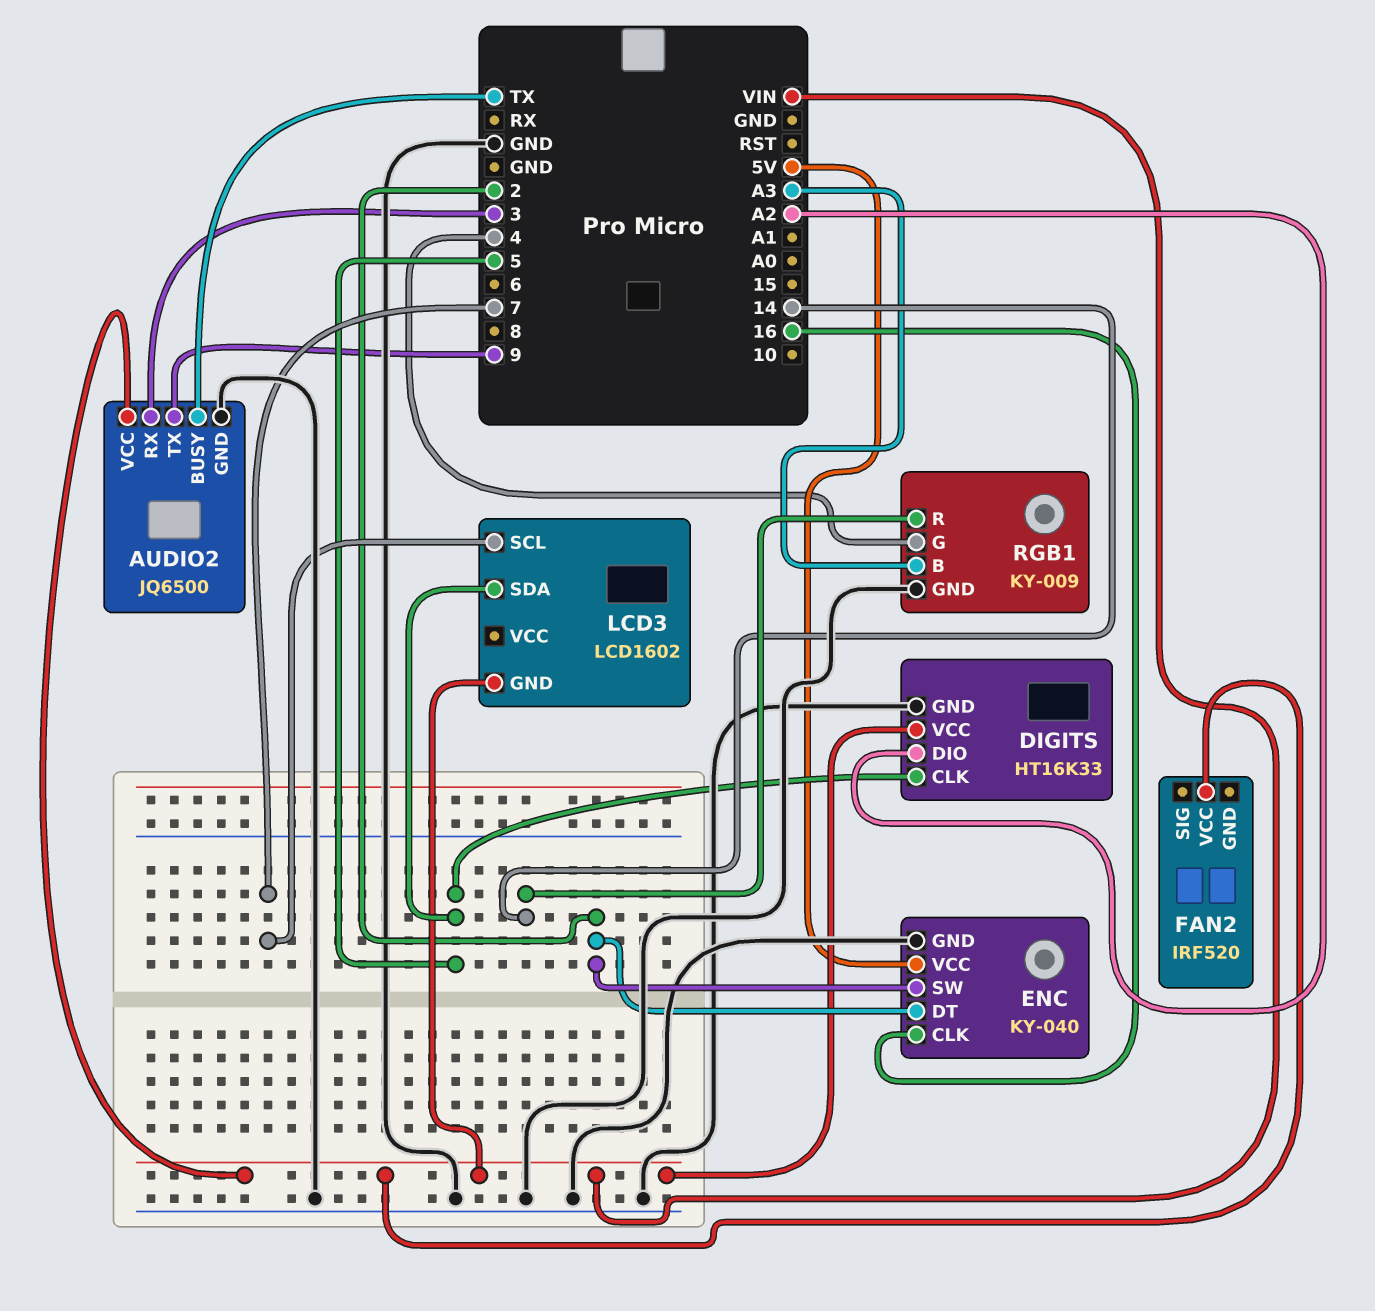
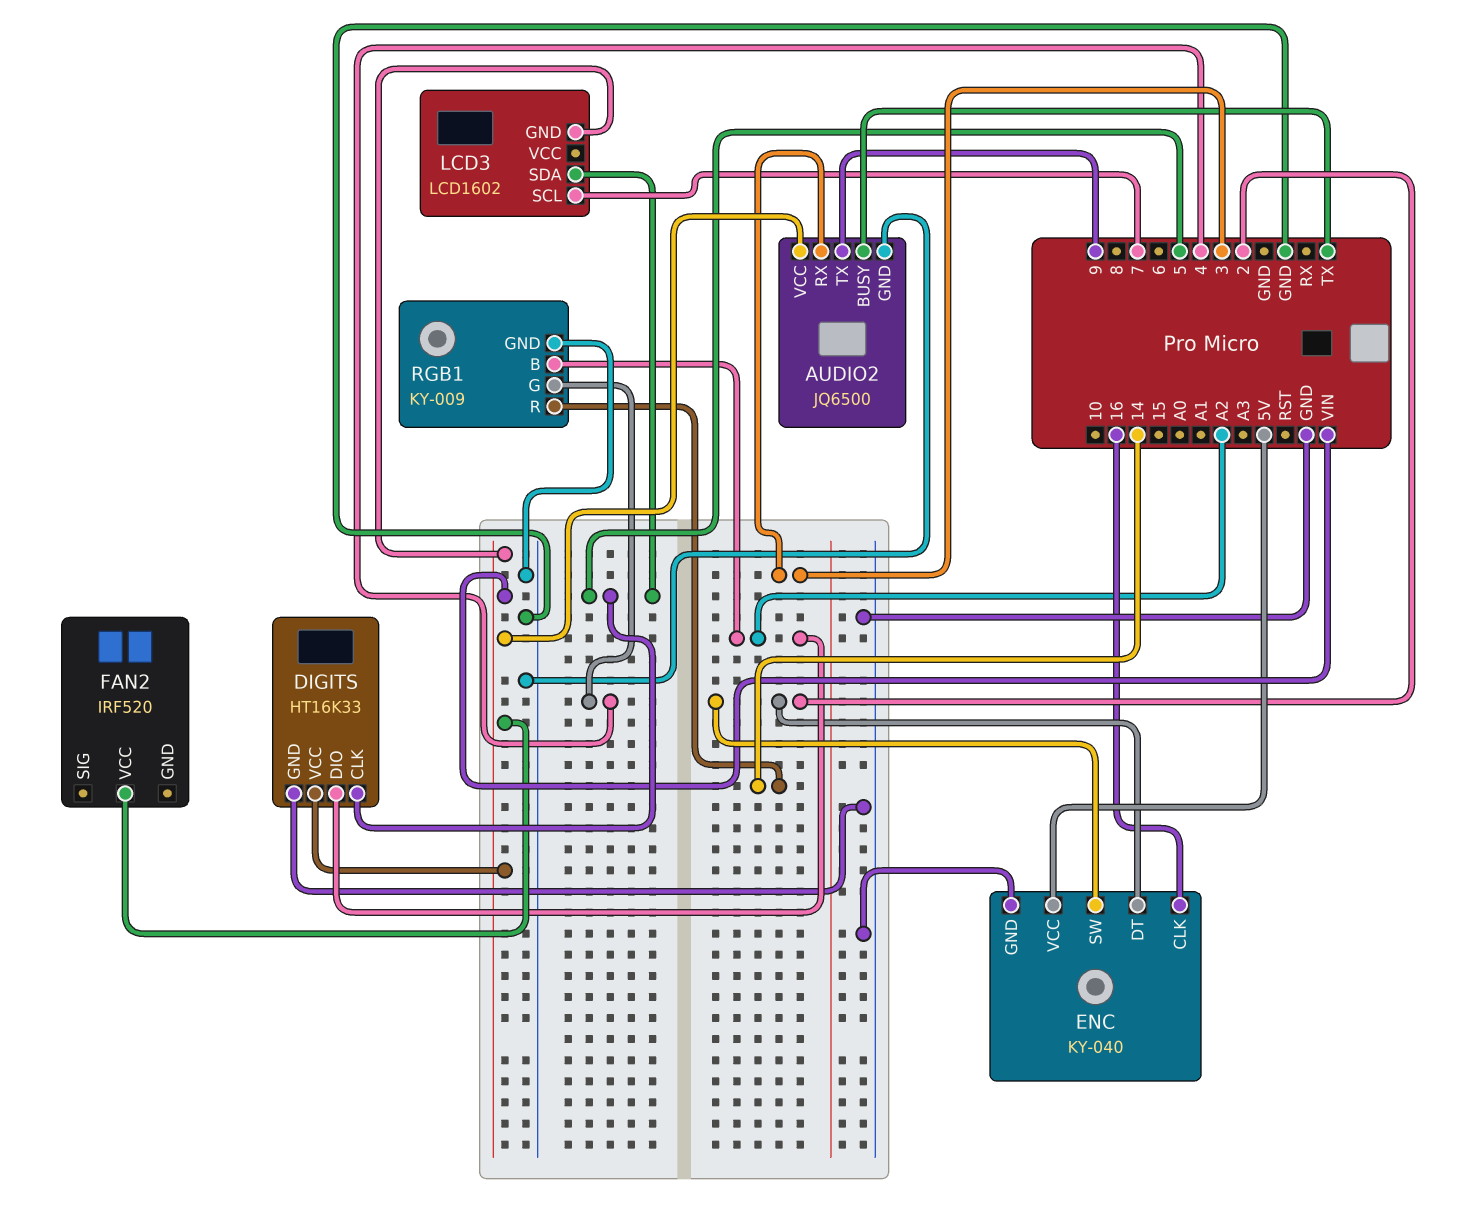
RGB1 pin B: A3 -> A2

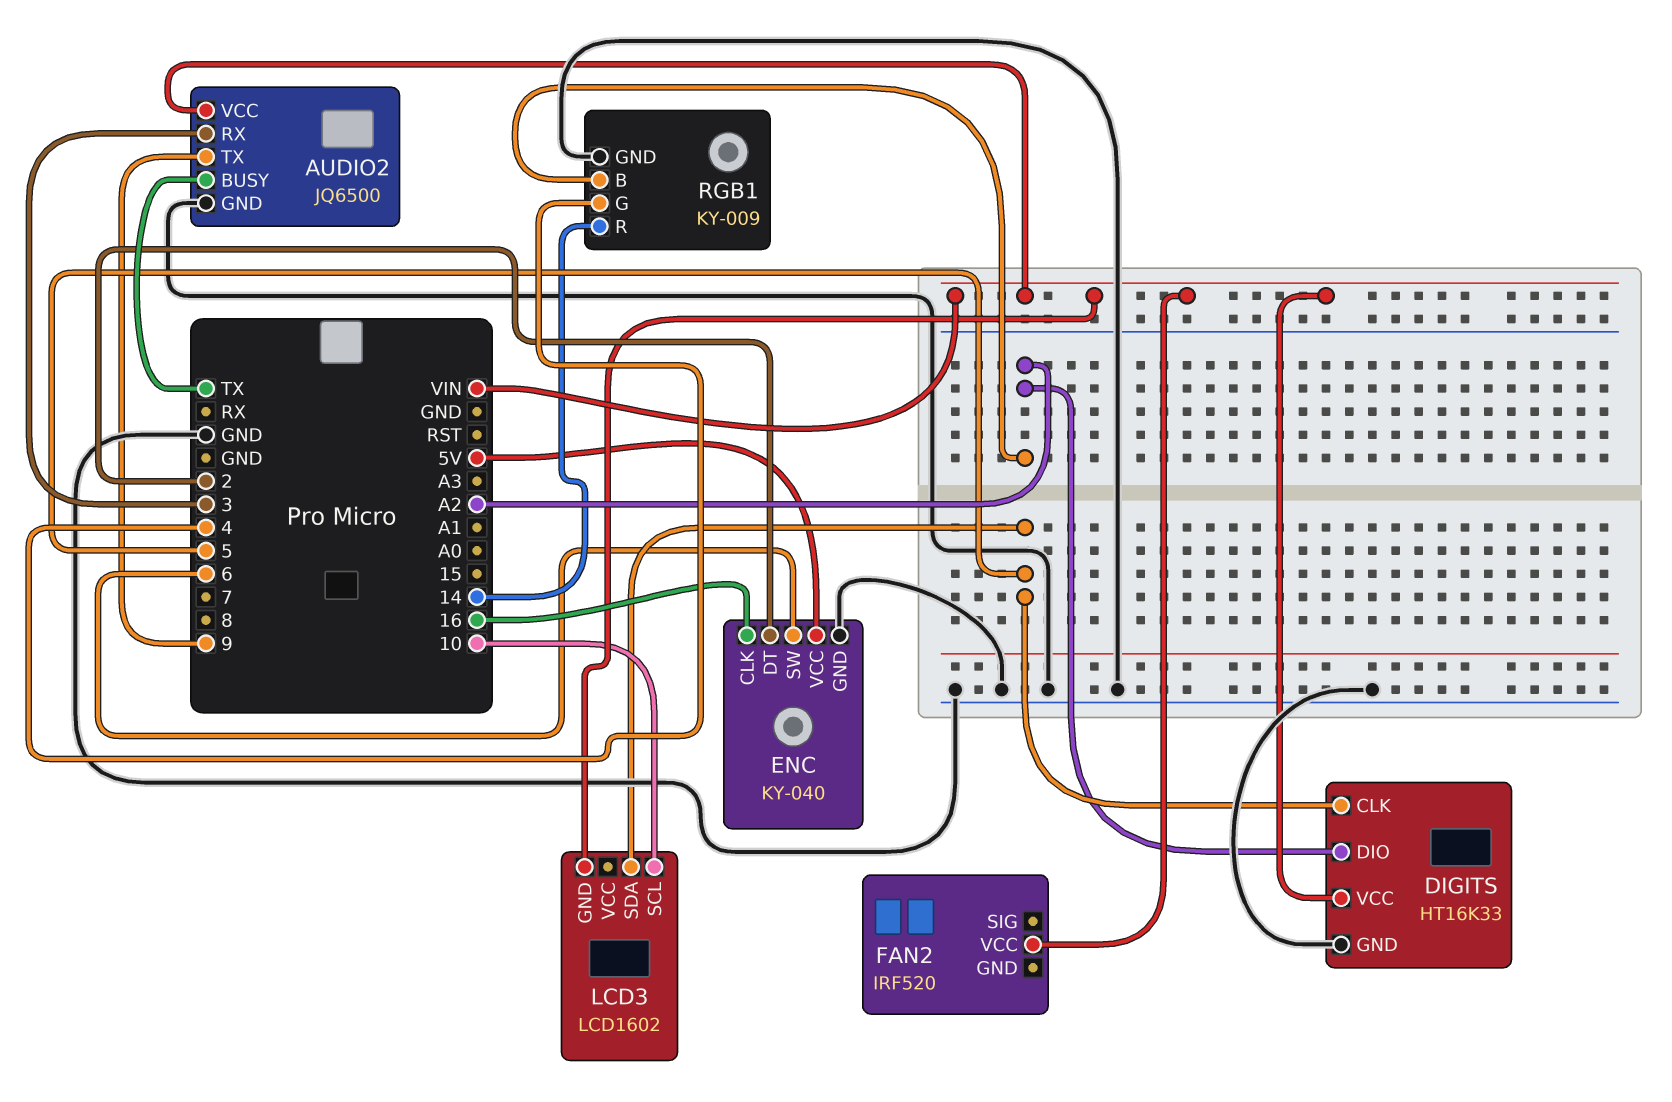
ENC pin SW: 2 -> 6
LCD3 pin SCL: 7 -> 10

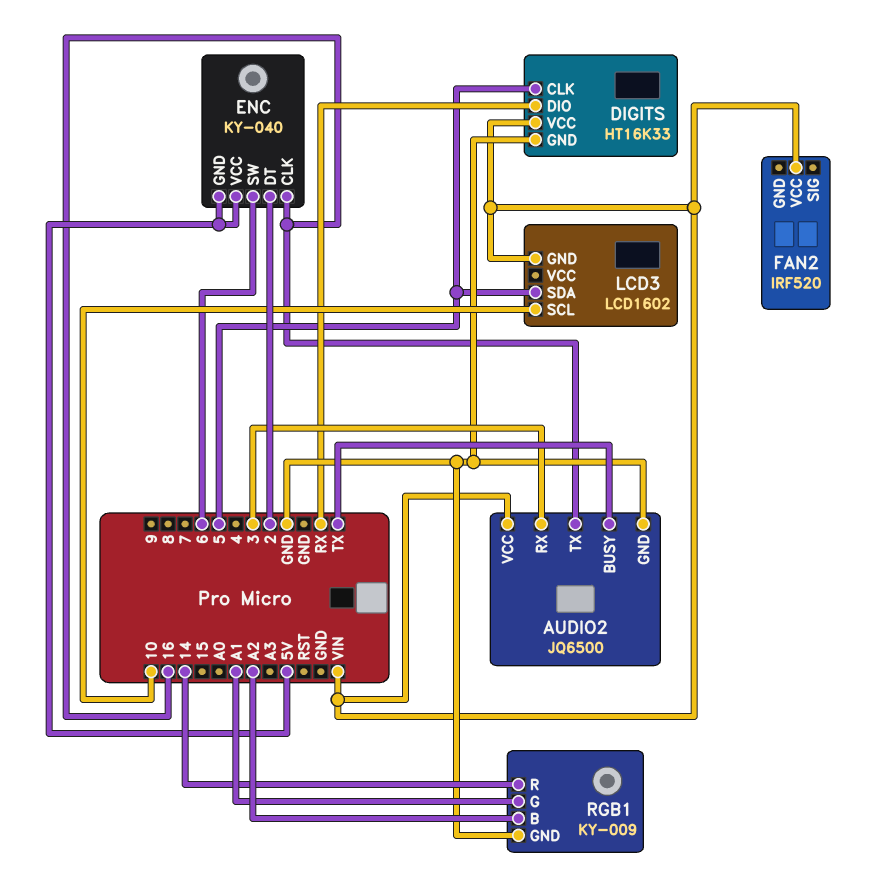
AUDIO2 pin TX: 9 -> 16
DIGITS pin DIO: A2 -> RX
ENC pin GND: GND -> 5V
RGB1 pin G: 4 -> A1

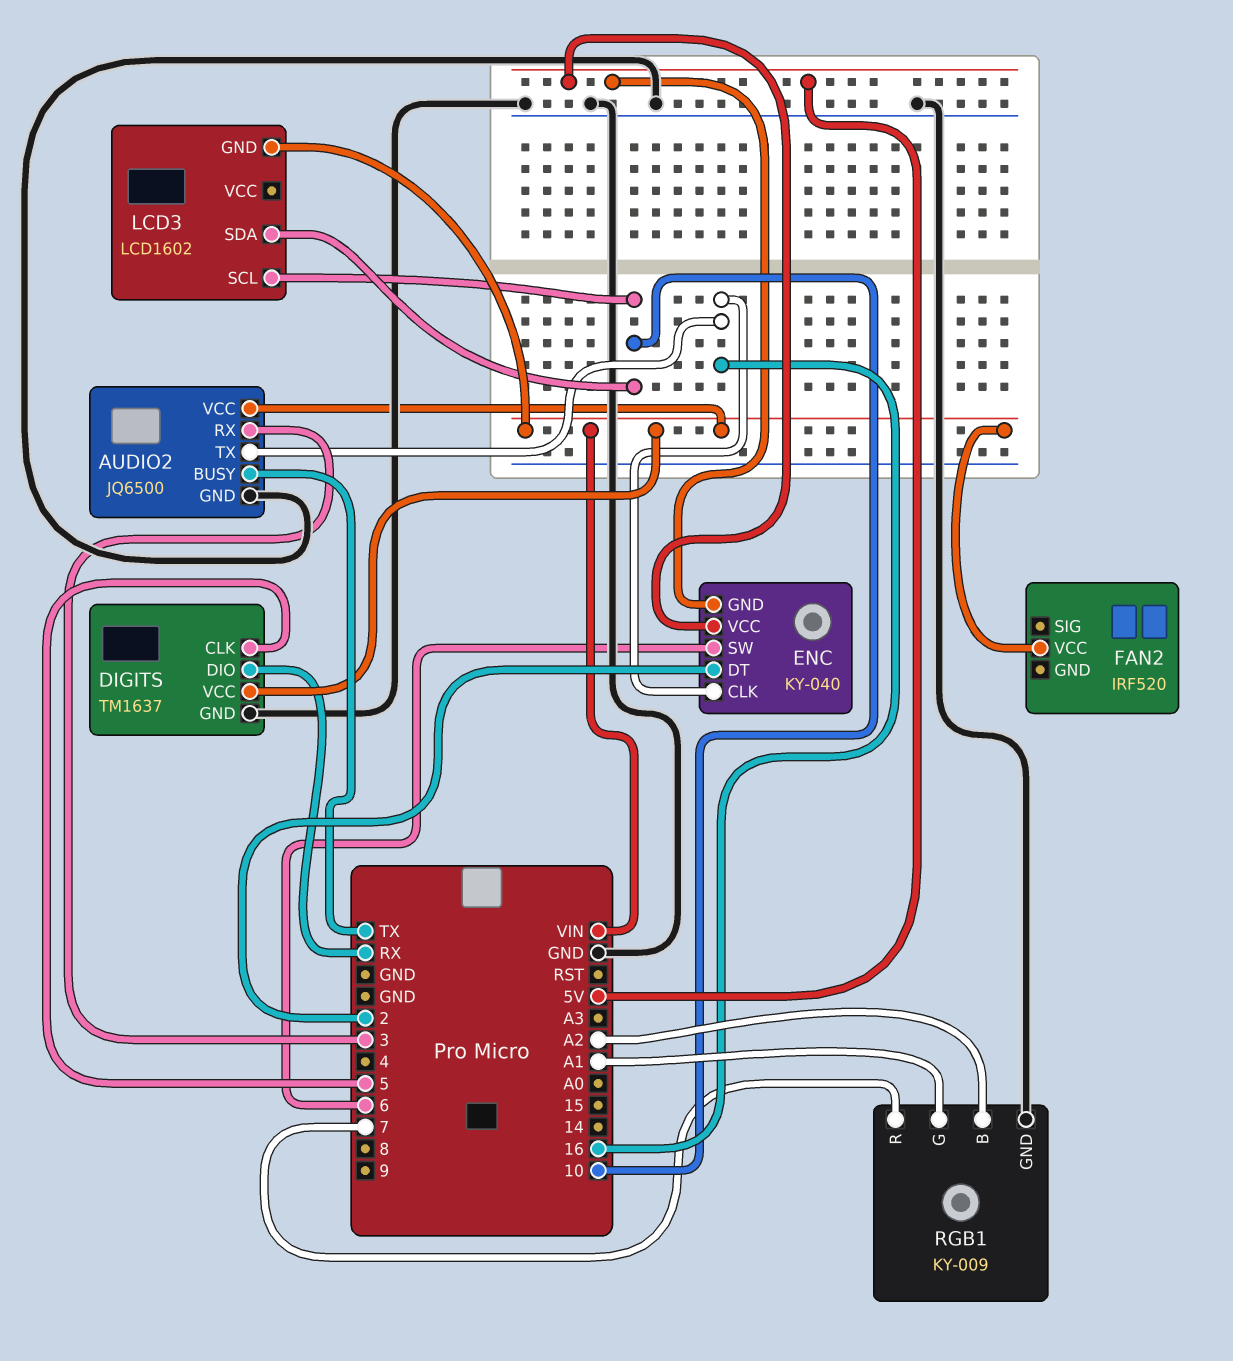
DIGITS: HT16K33 -> TM1637
LCD3 pin SDA: 5 -> 10
RGB1 pin R: 14 -> 7

